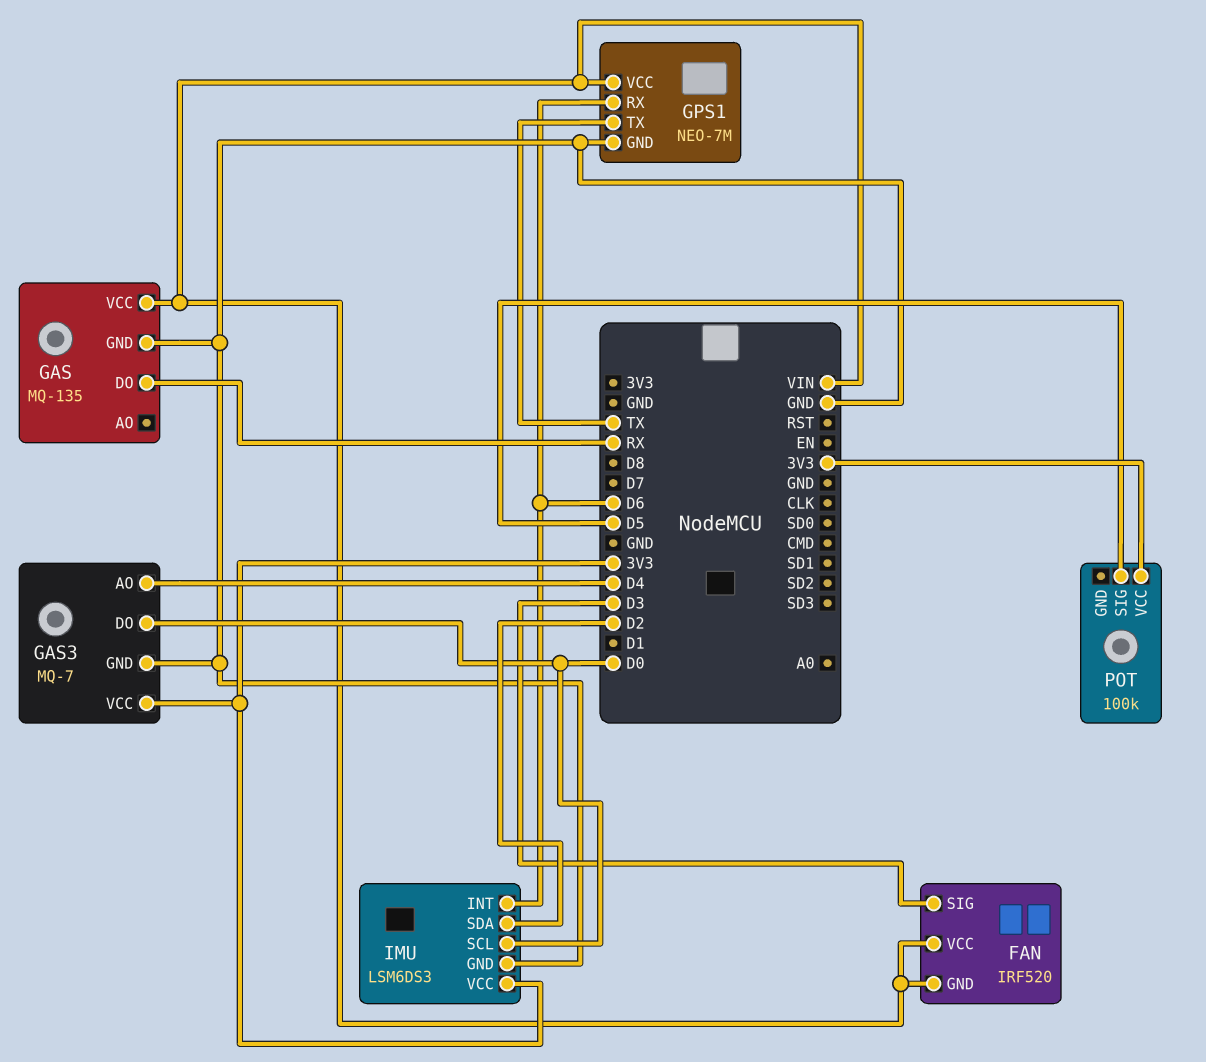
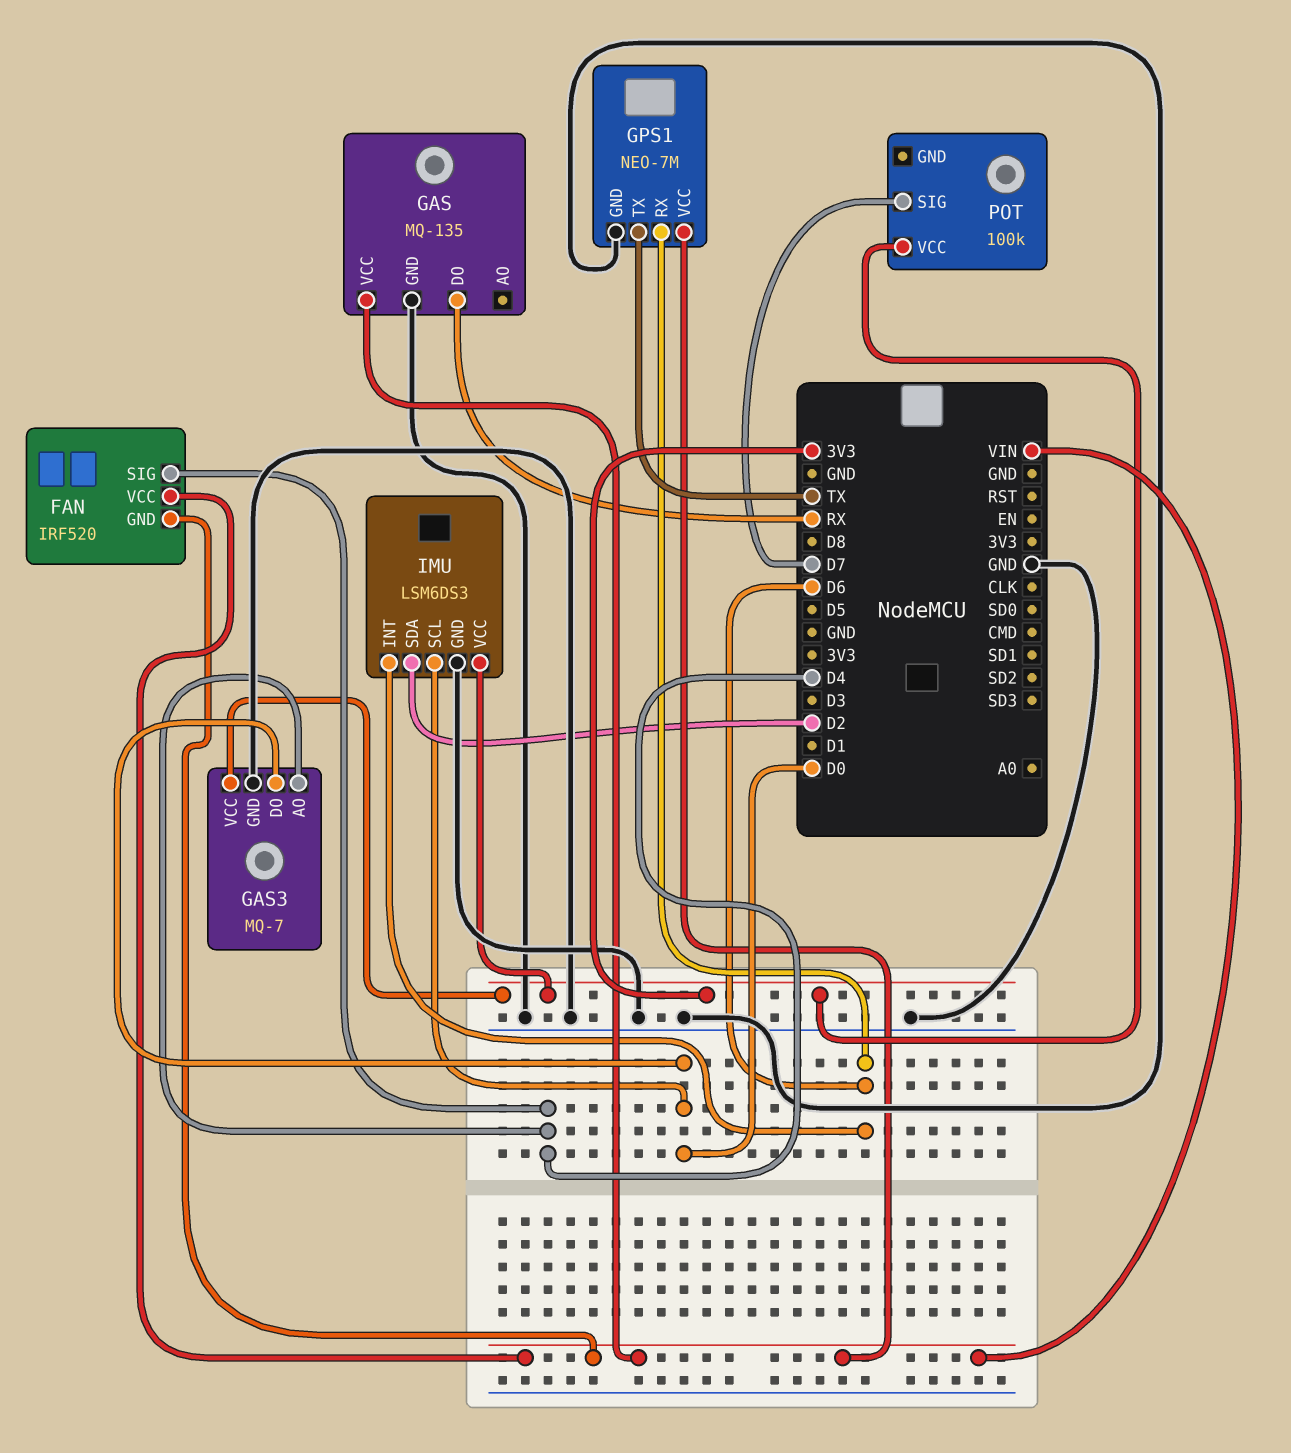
FAN pin SIG: D3 -> D4
POT pin SIG: D5 -> D7

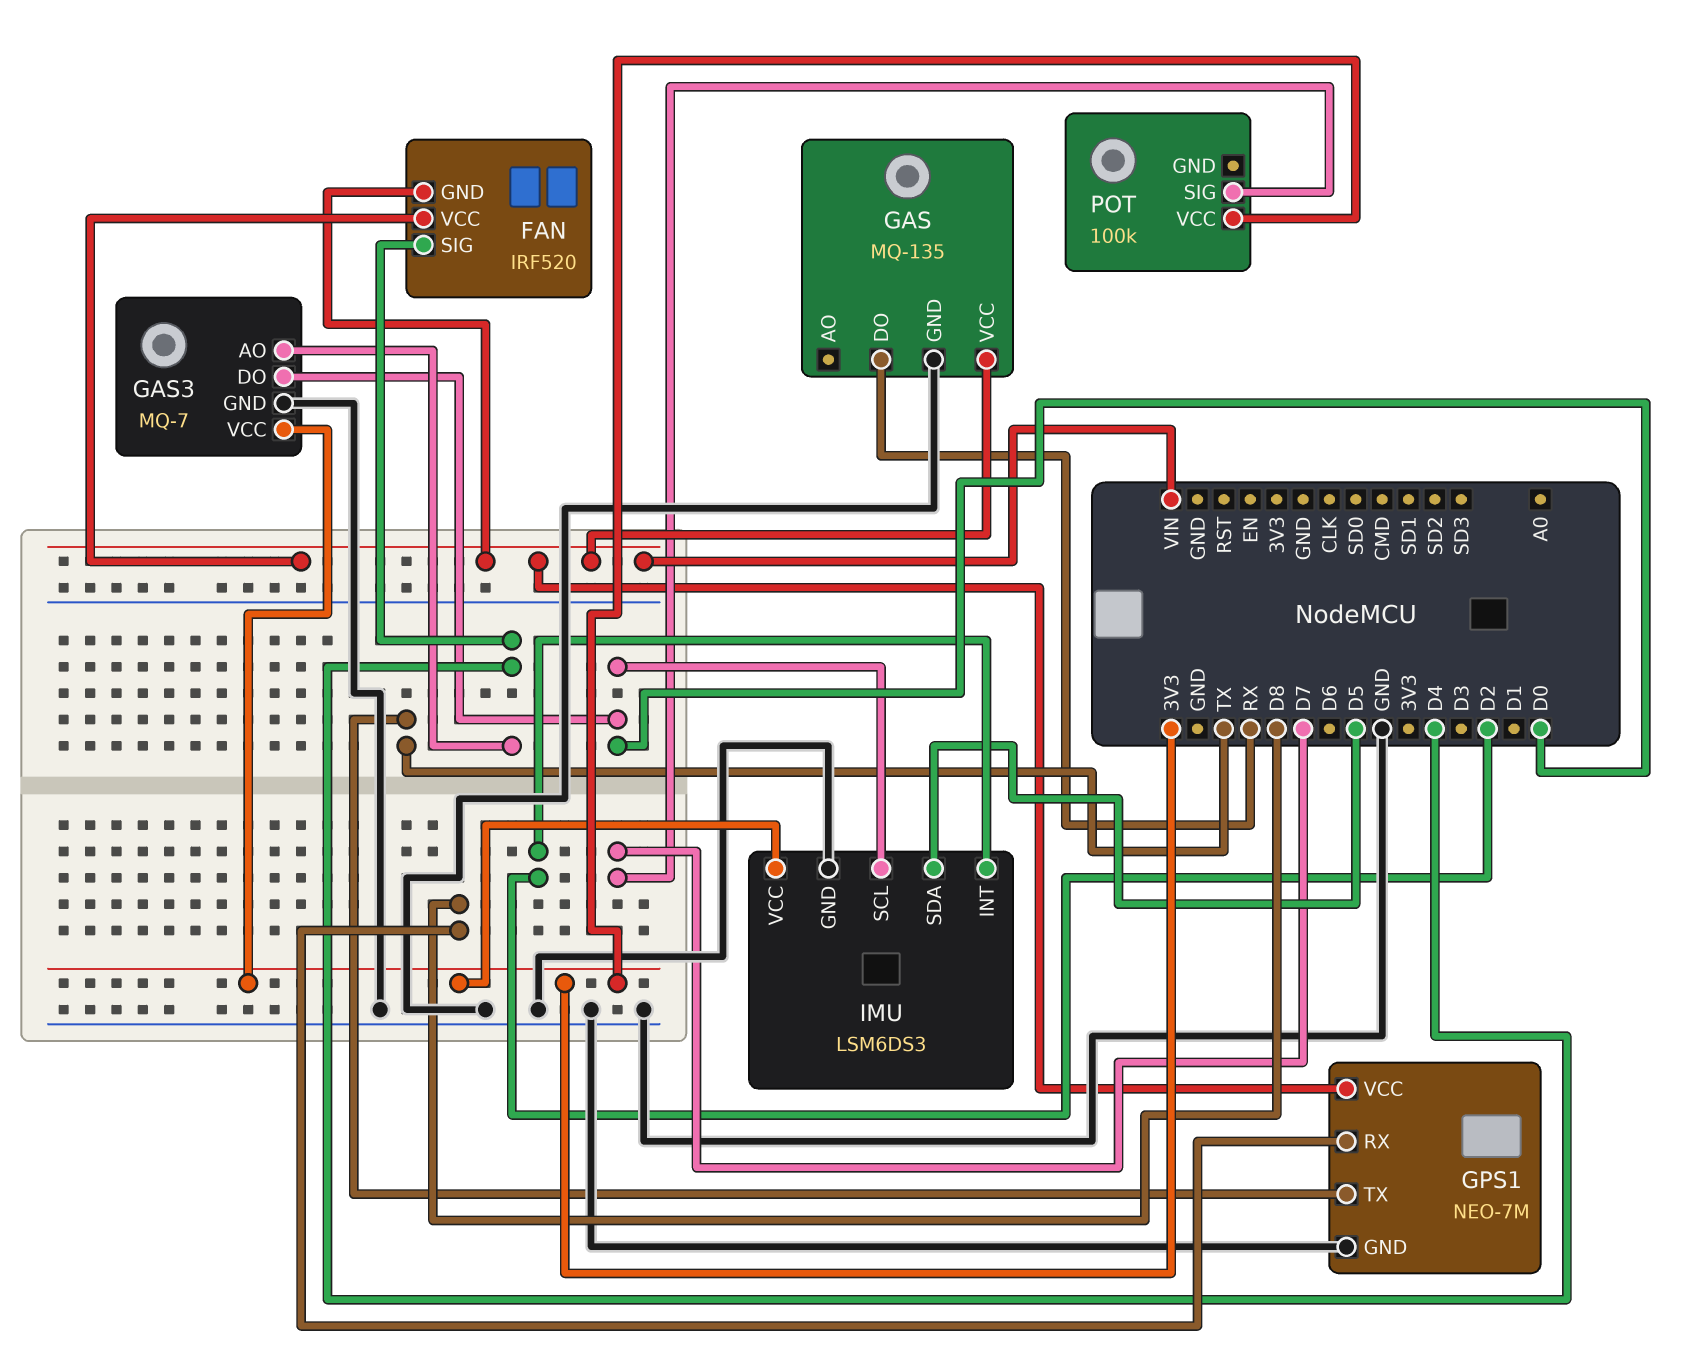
GPS1 pin RX: D6 -> D8
IMU pin INT: D6 -> D2
IMU pin SDA: D2 -> D5

